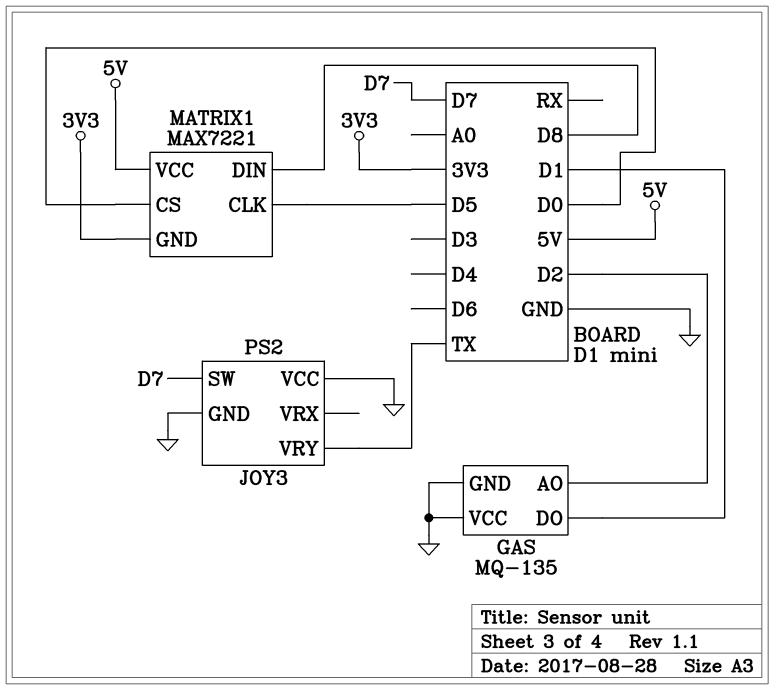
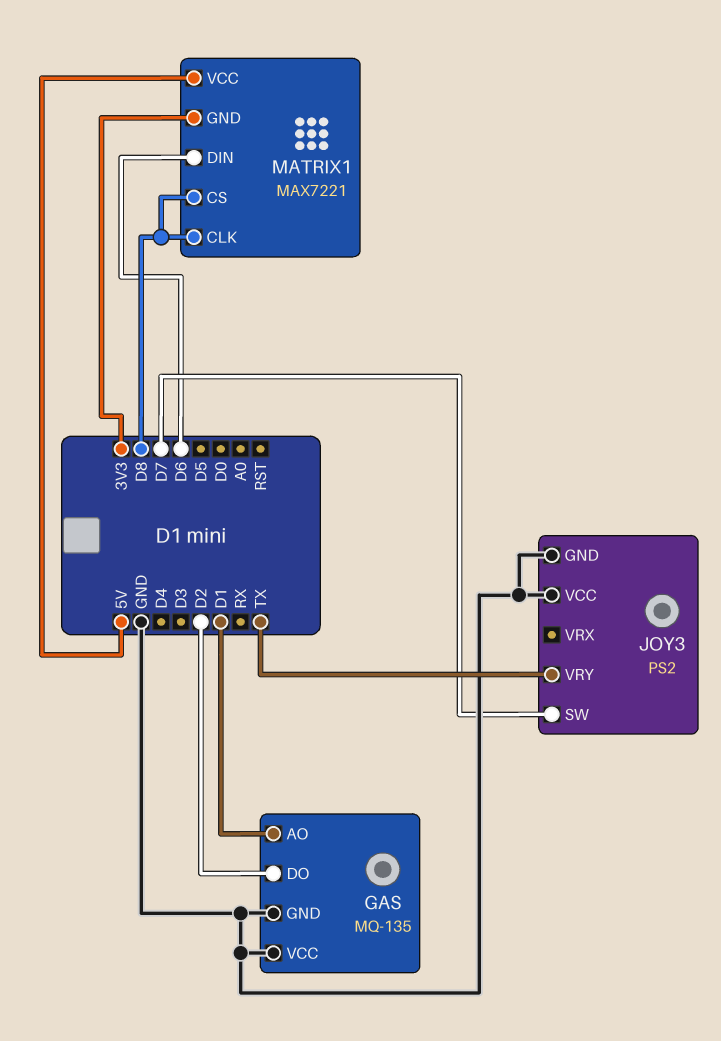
GAS pin AO: D2 -> D1
GAS pin DO: D1 -> D2
MATRIX1 pin CLK: D5 -> D8
MATRIX1 pin CS: D0 -> D8
MATRIX1 pin DIN: D8 -> D6

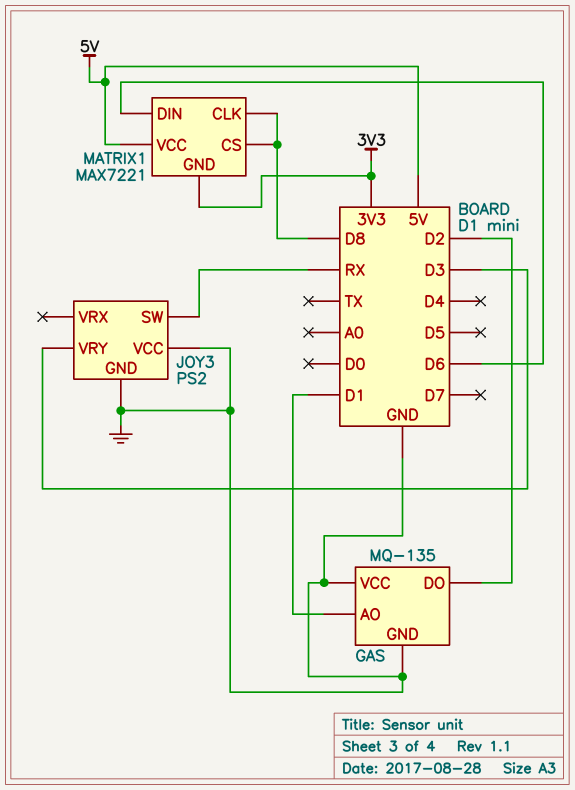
JOY3 pin SW: D7 -> RX
JOY3 pin VRY: TX -> D3

